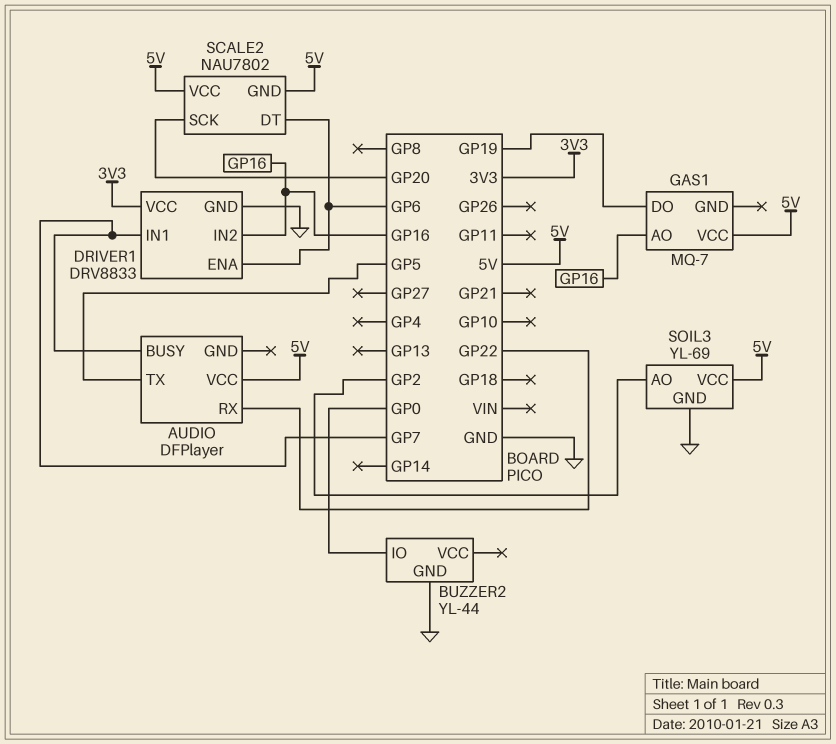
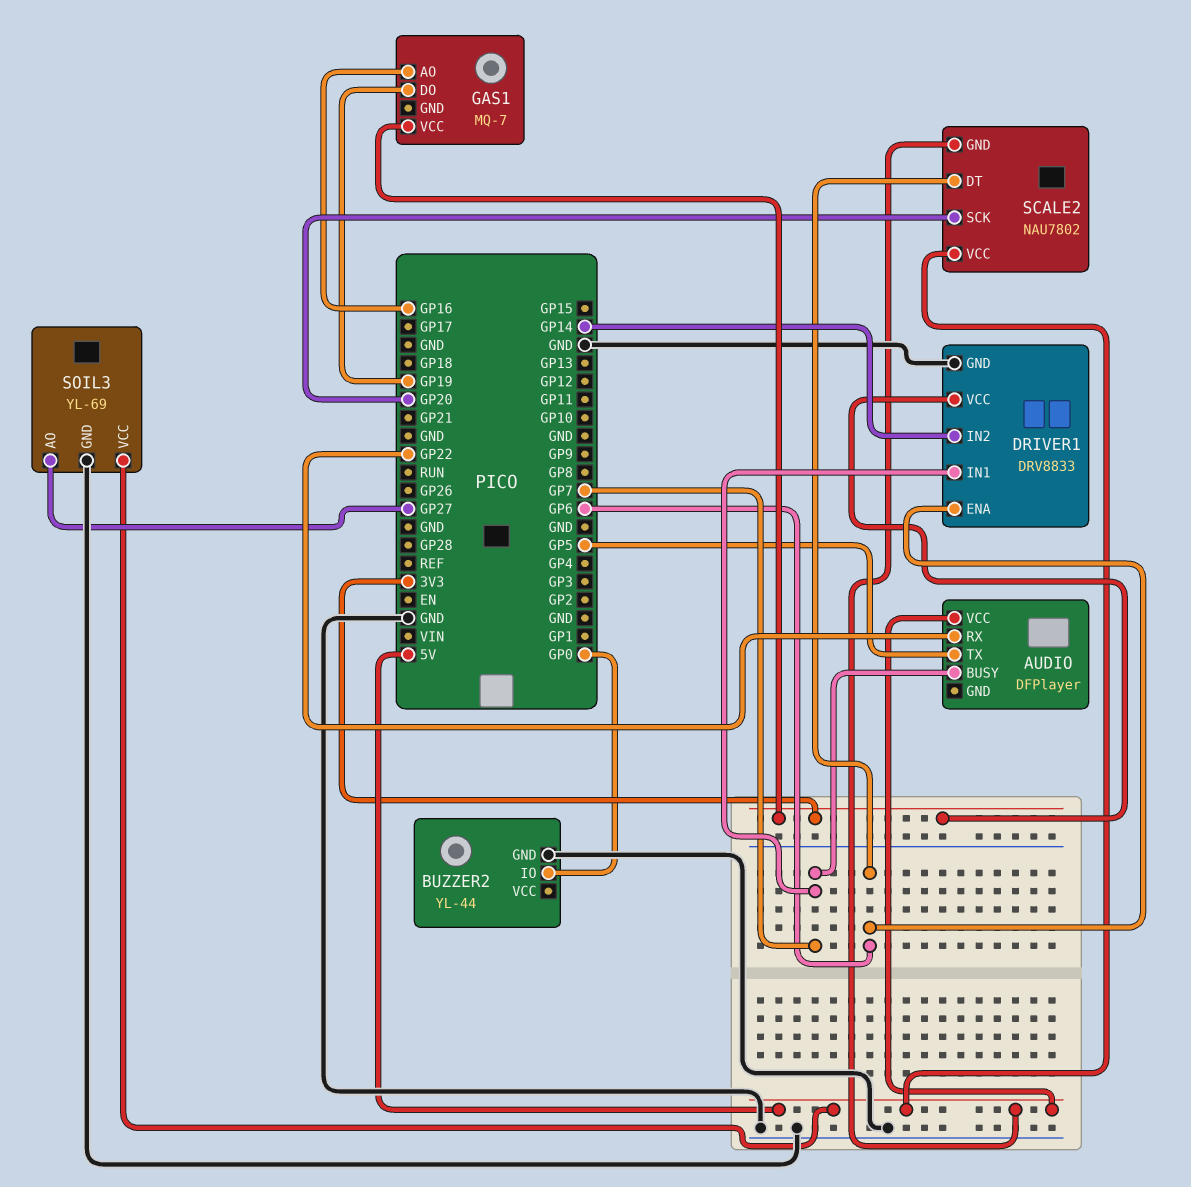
DRIVER1 pin IN2: GP16 -> GP14
GAS1 pin VCC: 5V -> 3V3
SOIL3 pin AO: GP2 -> GP27

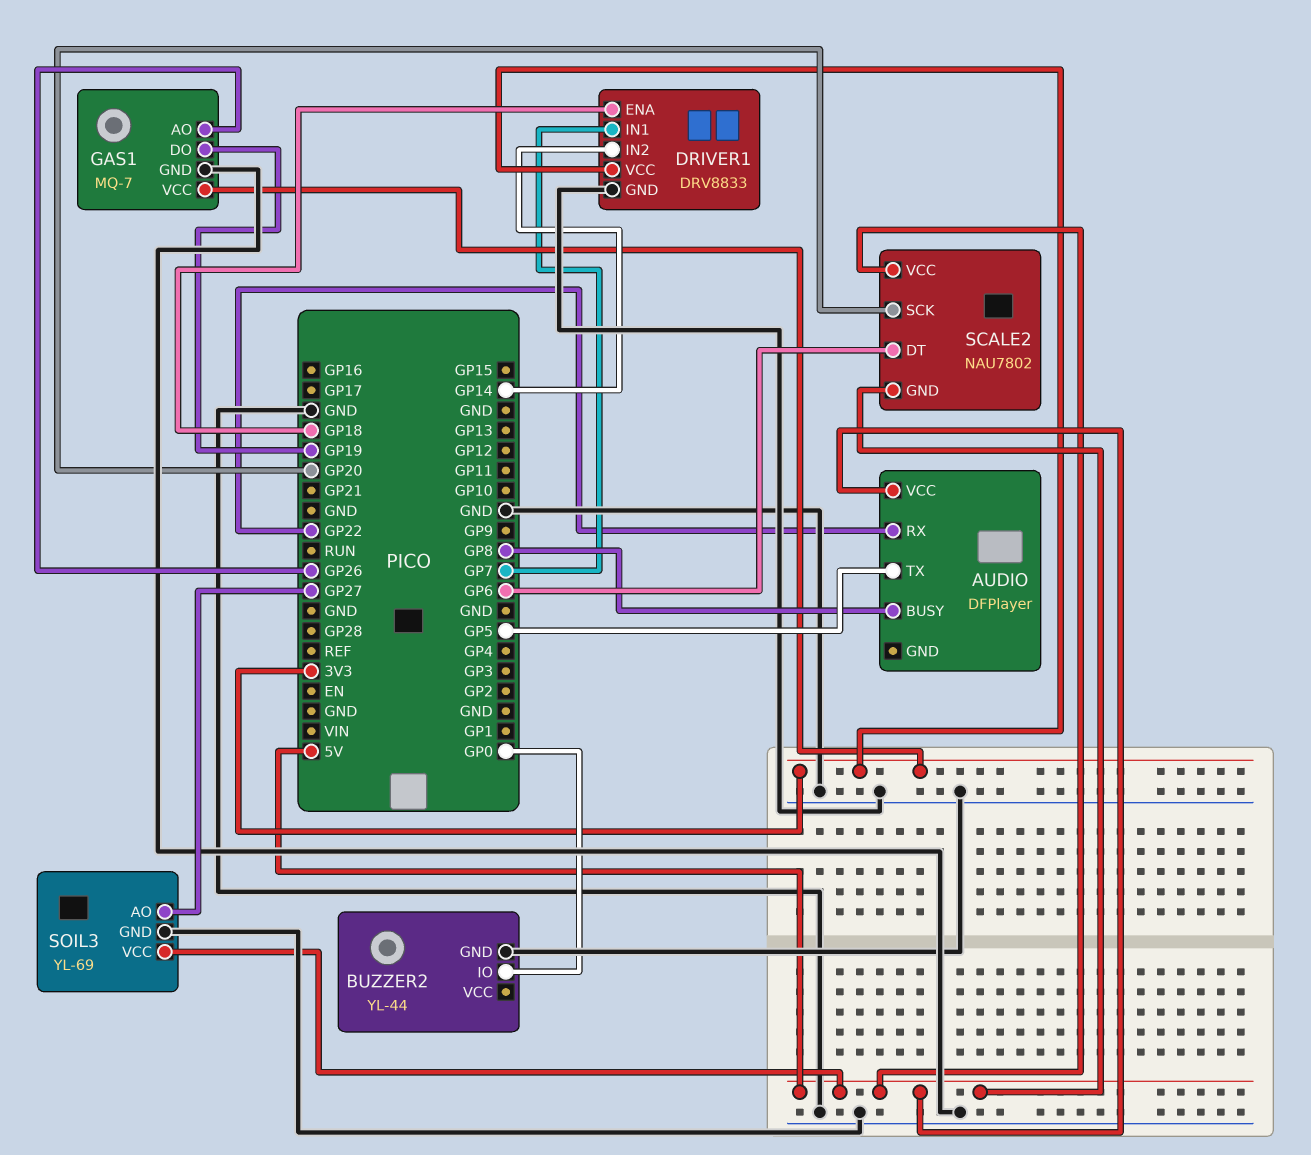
AUDIO pin BUSY: GP7 -> GP8
DRIVER1 pin ENA: GP6 -> GP18
GAS1 pin AO: GP16 -> GP26
GAS1 pin GND: none -> GND

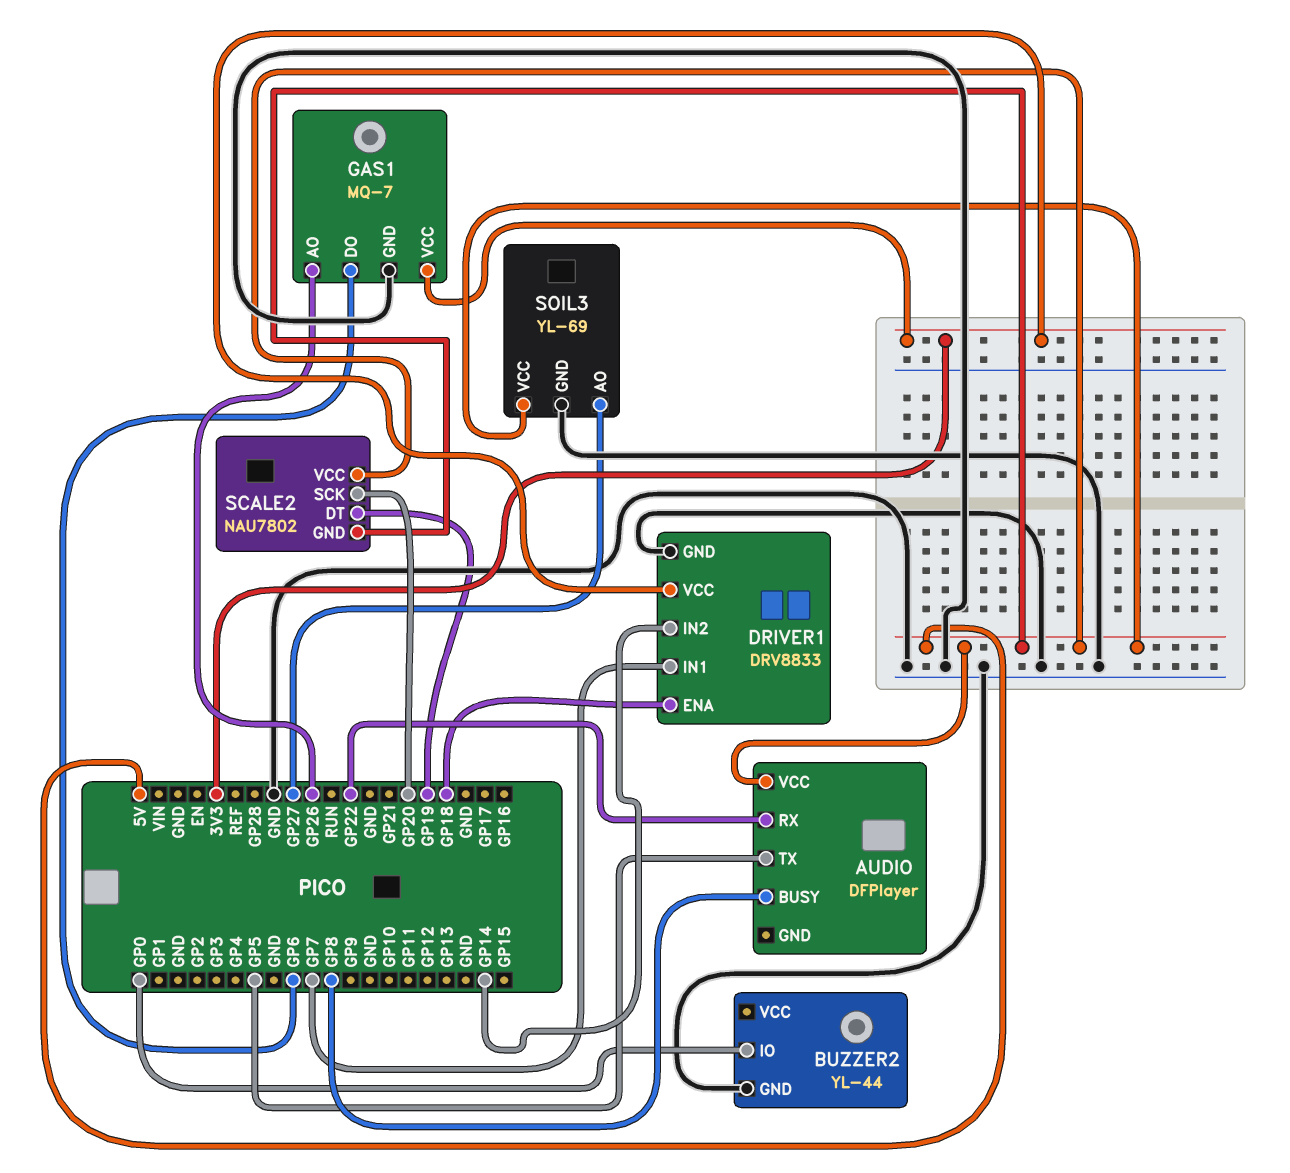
GAS1 pin DO: GP19 -> GP6
SCALE2 pin DT: GP6 -> GP19

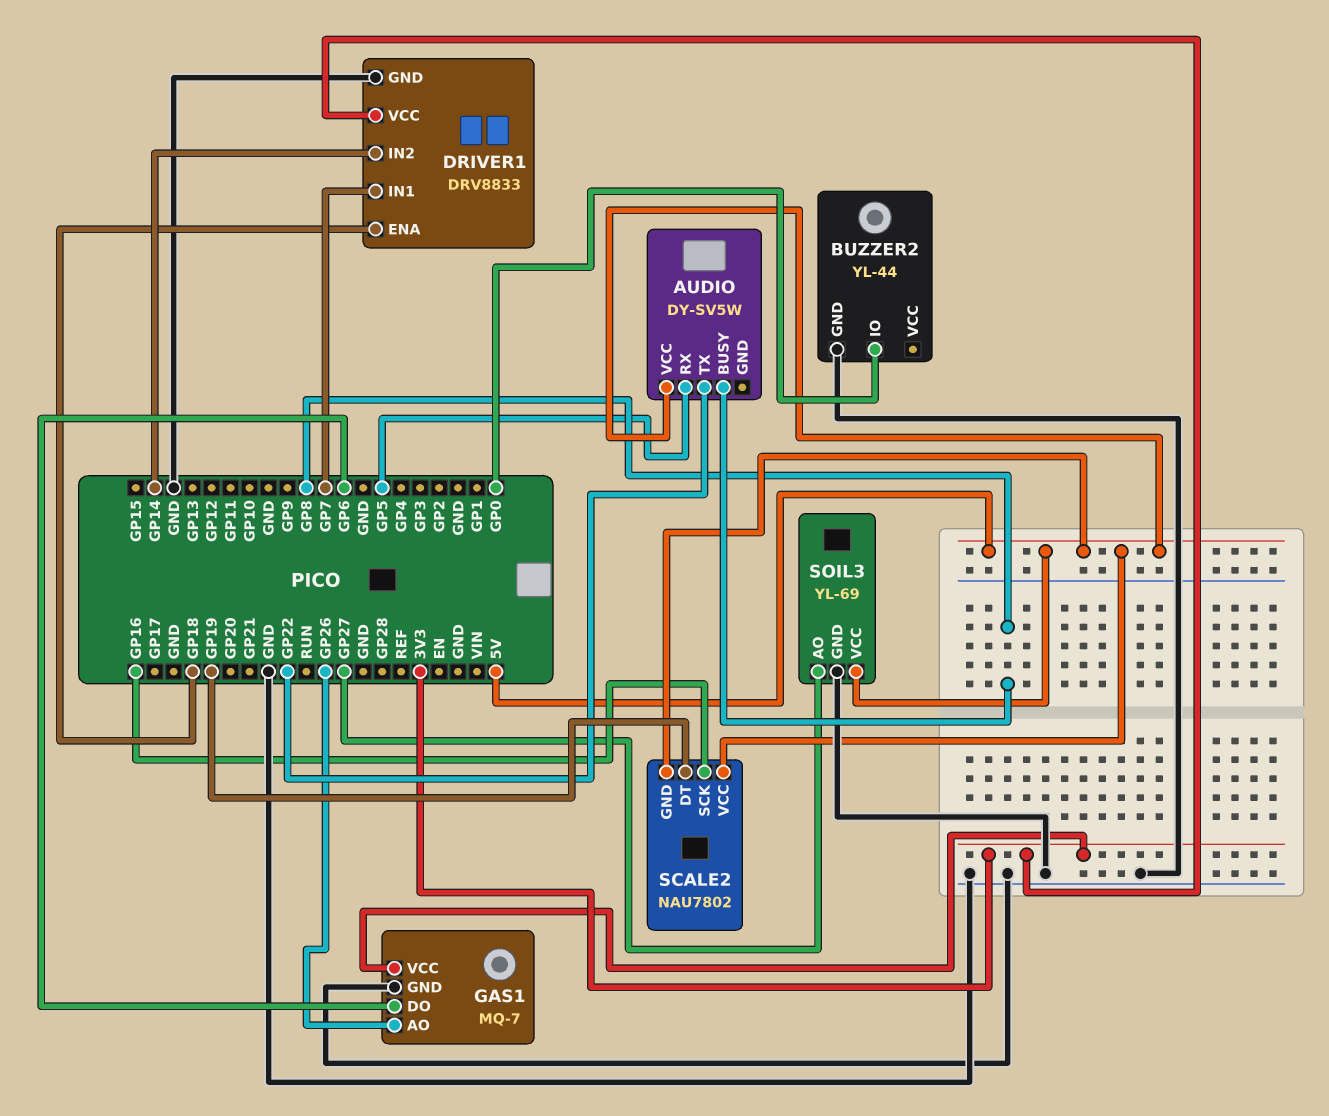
AUDIO: DFPlayer -> DY-SV5W
AUDIO pin RX: GP22 -> GP5
AUDIO pin TX: GP5 -> GP22
SCALE2 pin SCK: GP20 -> GP16

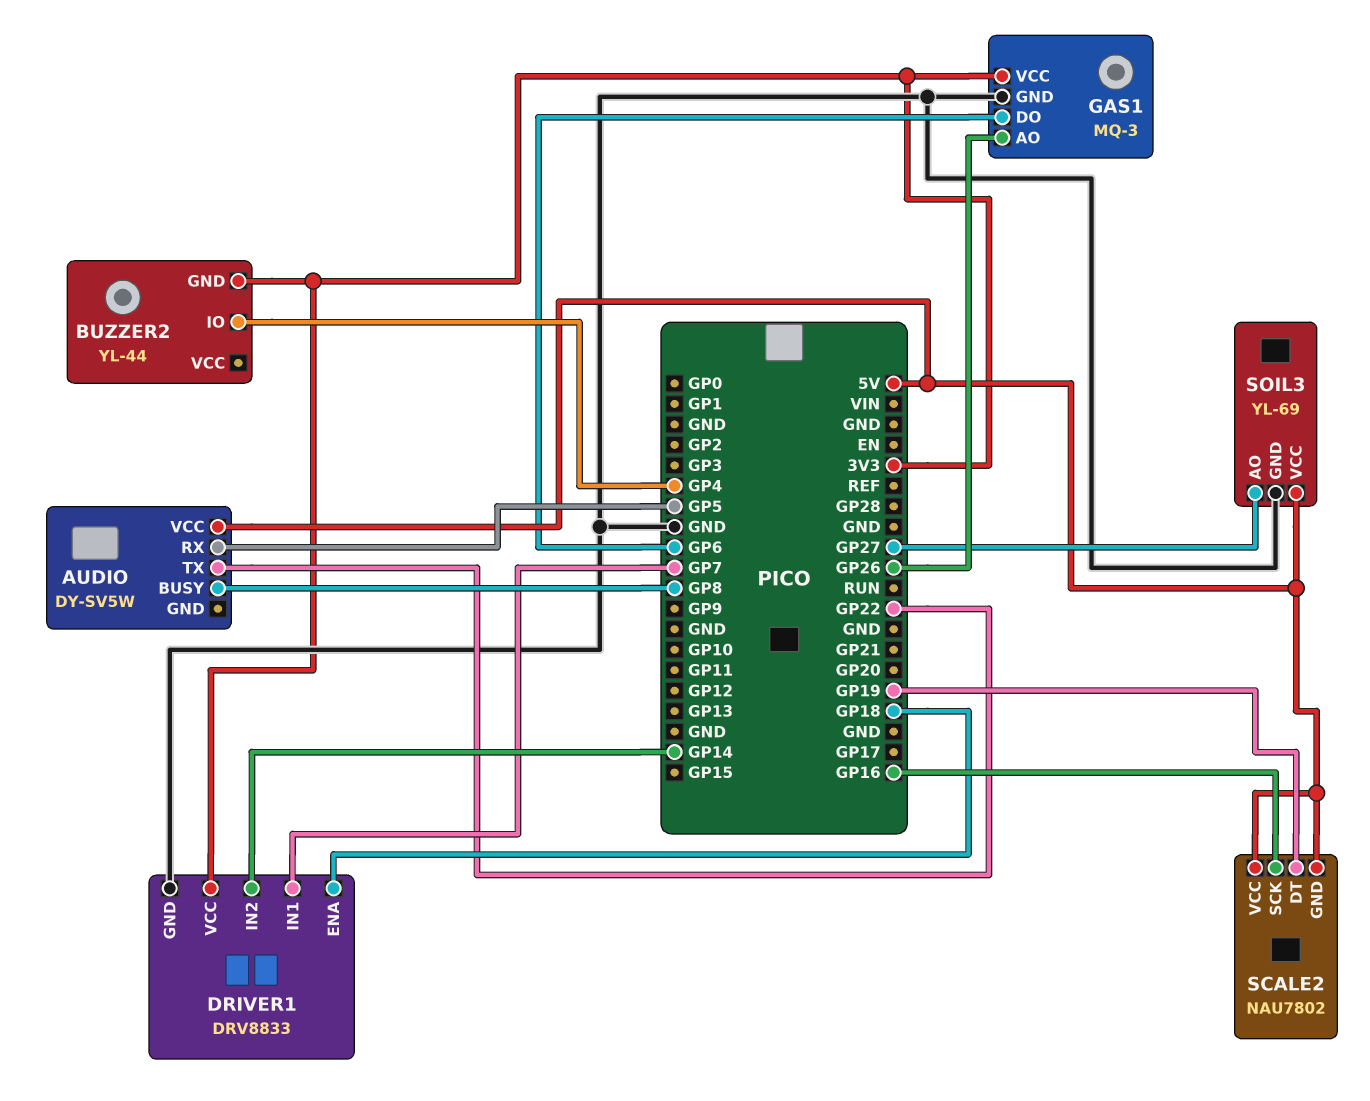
BUZZER2 pin GND: GND -> 3V3
BUZZER2 pin IO: GP0 -> GP4
GAS1: MQ-7 -> MQ-3

